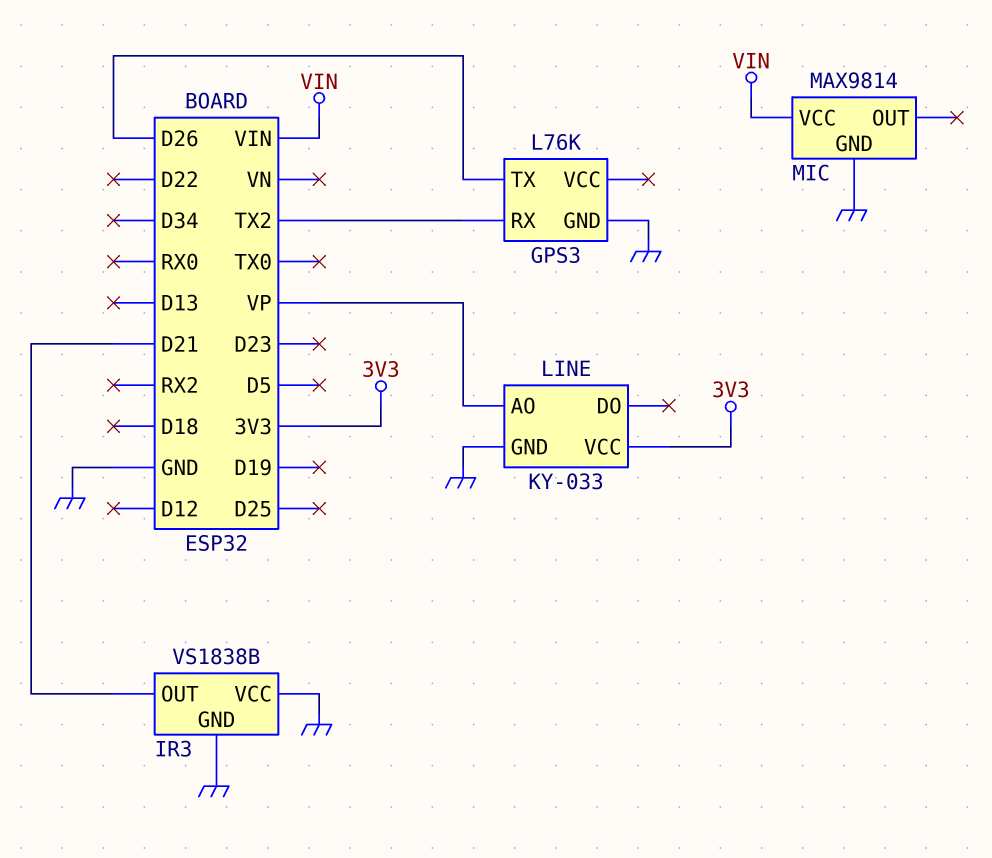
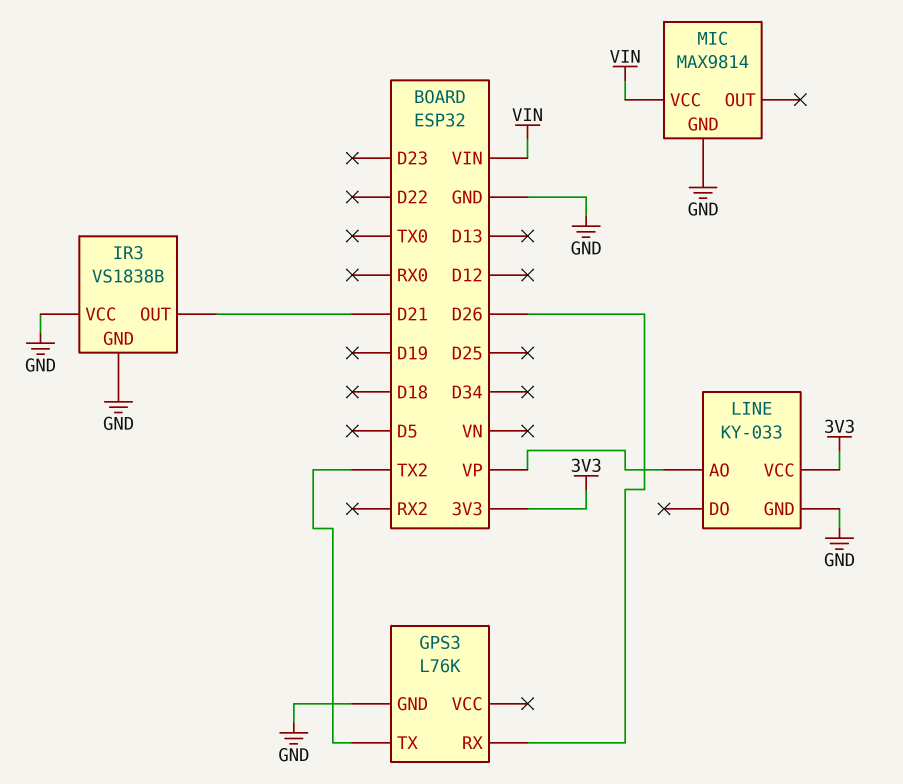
GPS3 pin RX: TX2 -> D26
GPS3 pin TX: D26 -> TX2

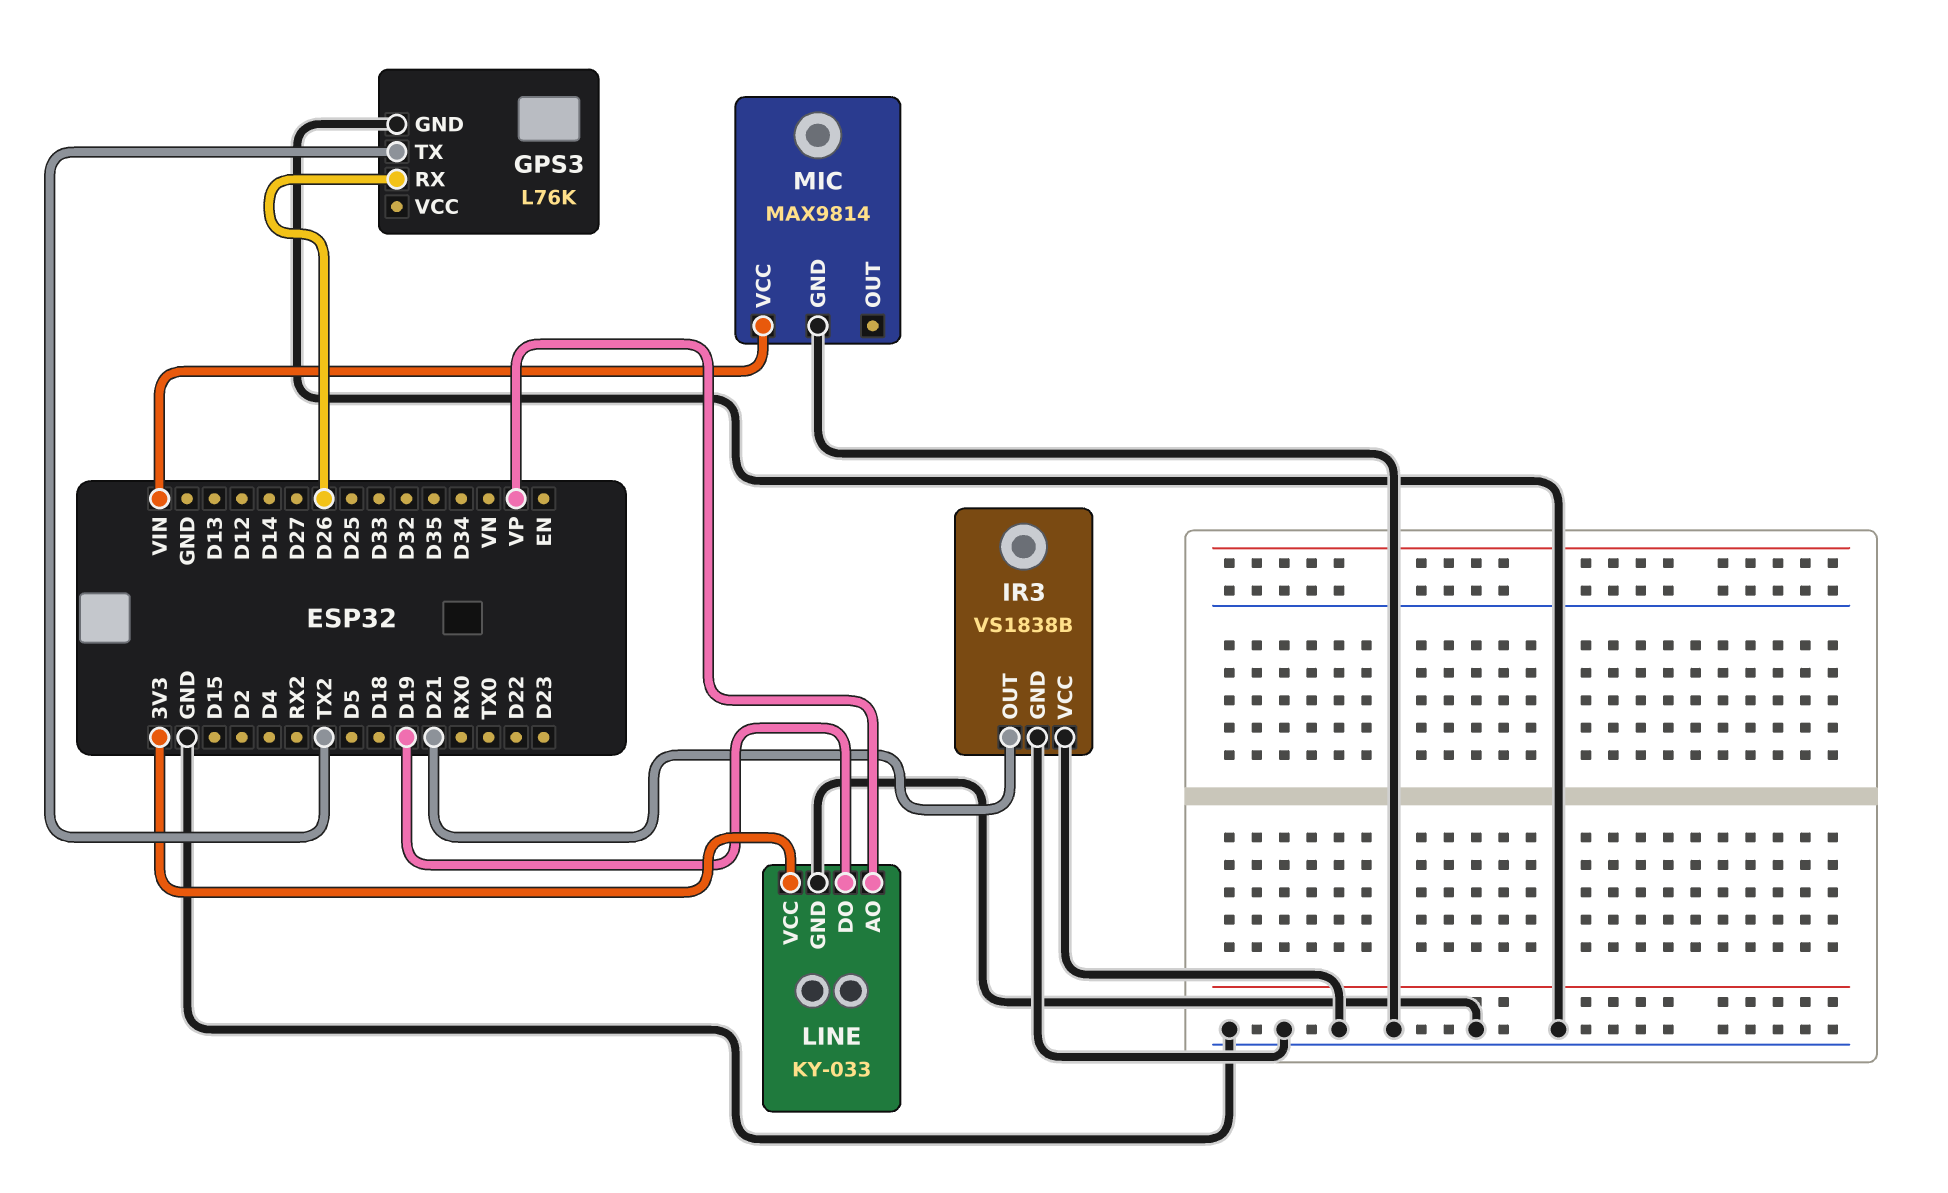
LINE pin DO: none -> D19

